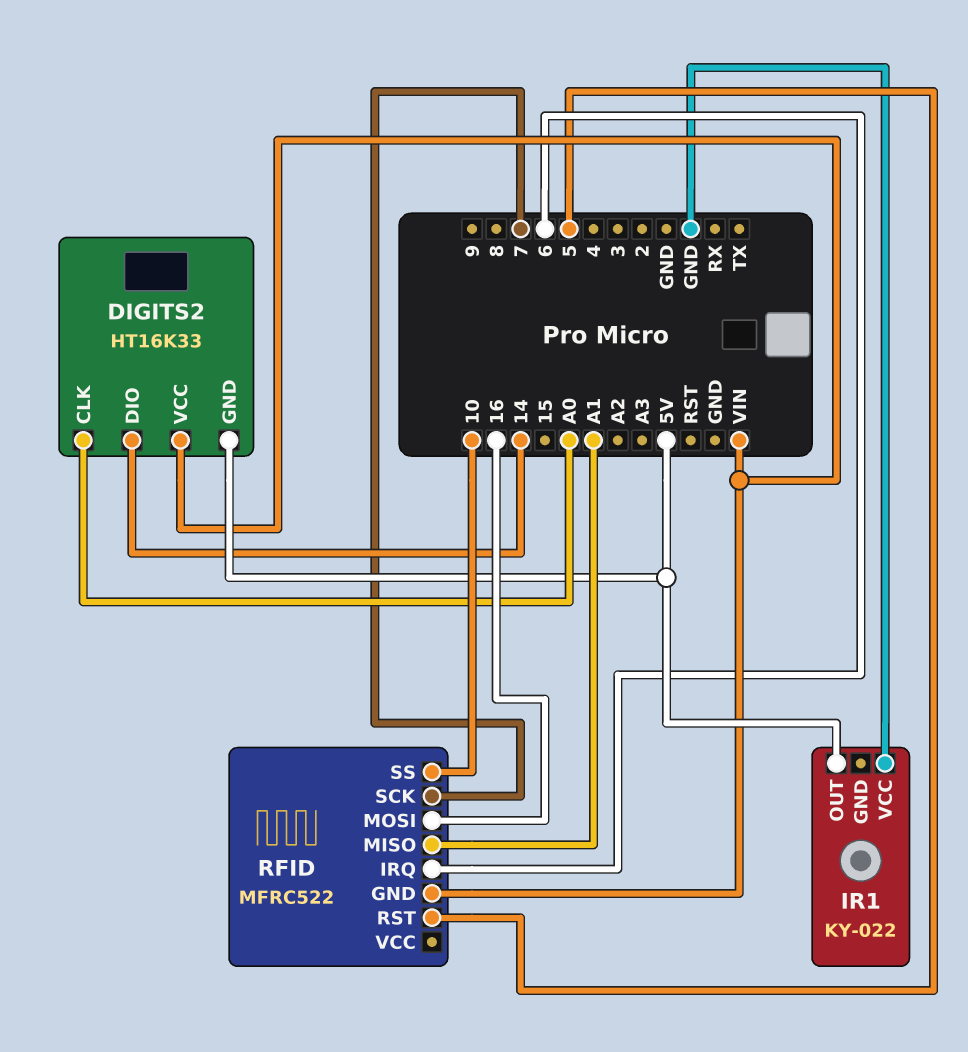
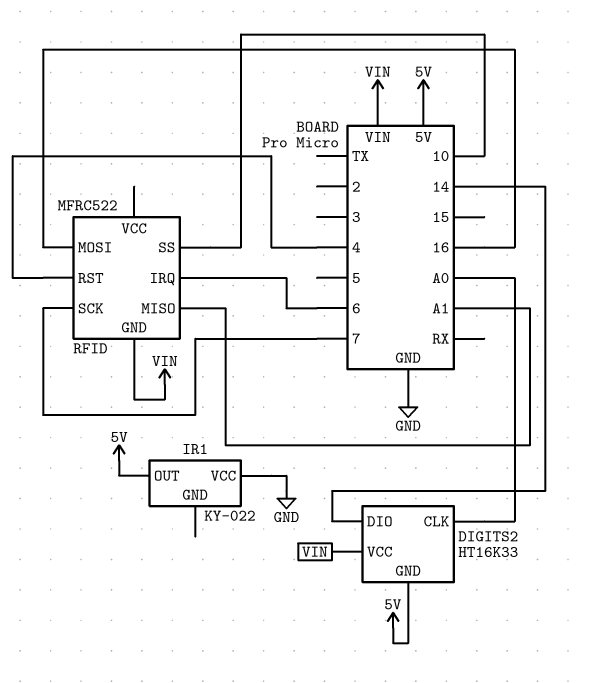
RFID pin RST: 5 -> 4

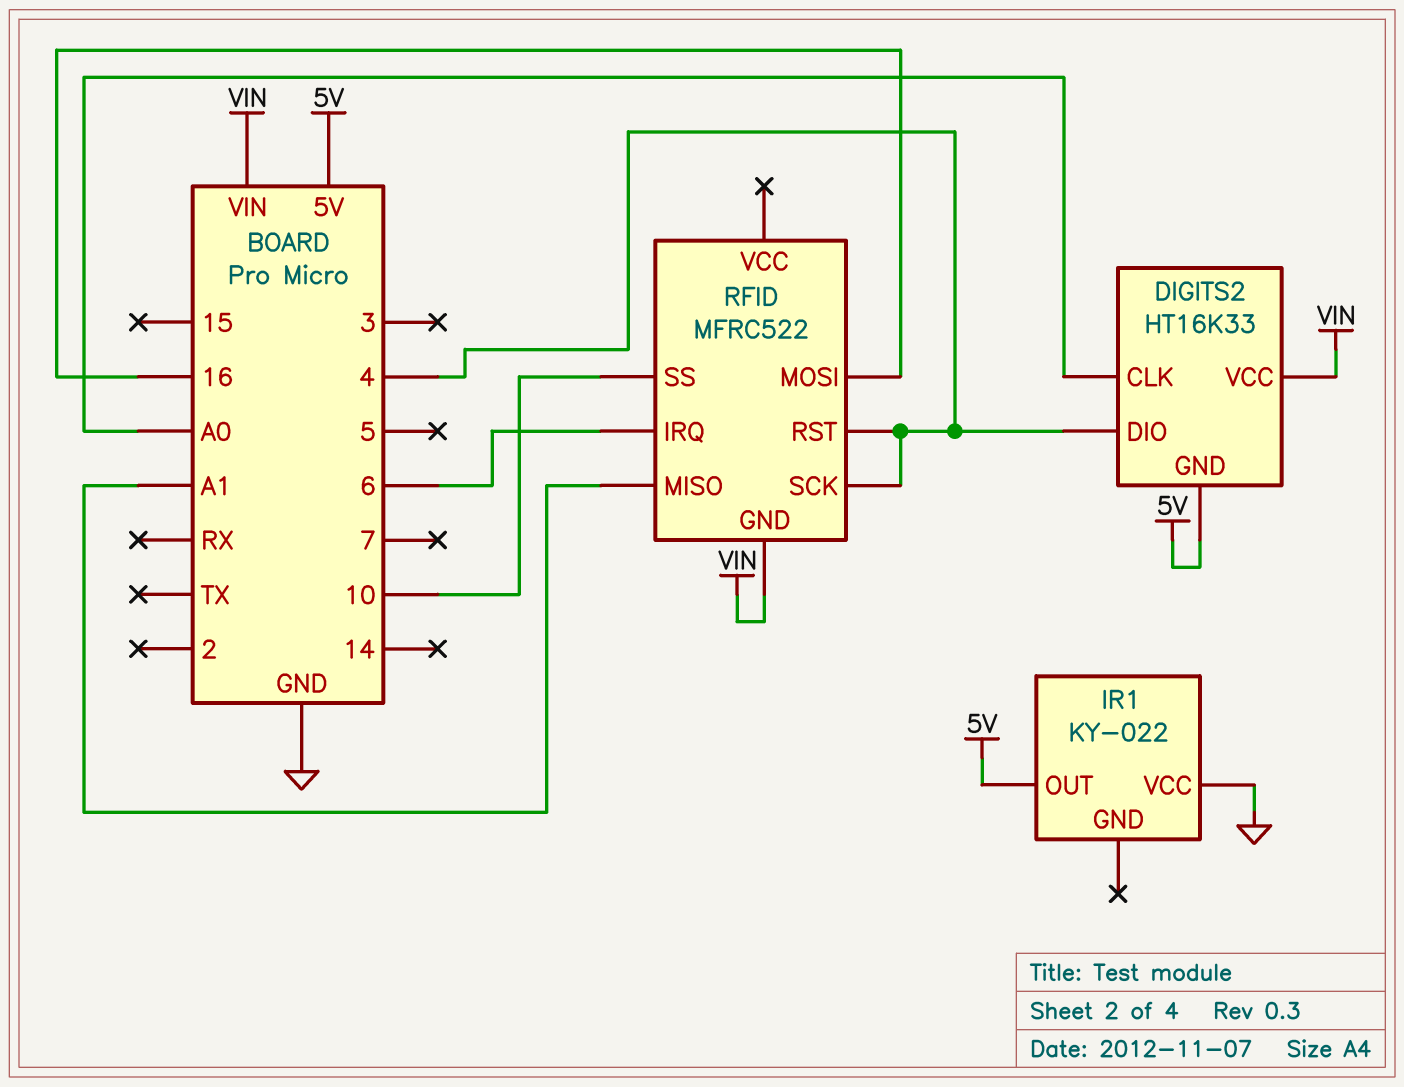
DIGITS2 pin DIO: 14 -> 4
RFID pin SCK: 7 -> 4

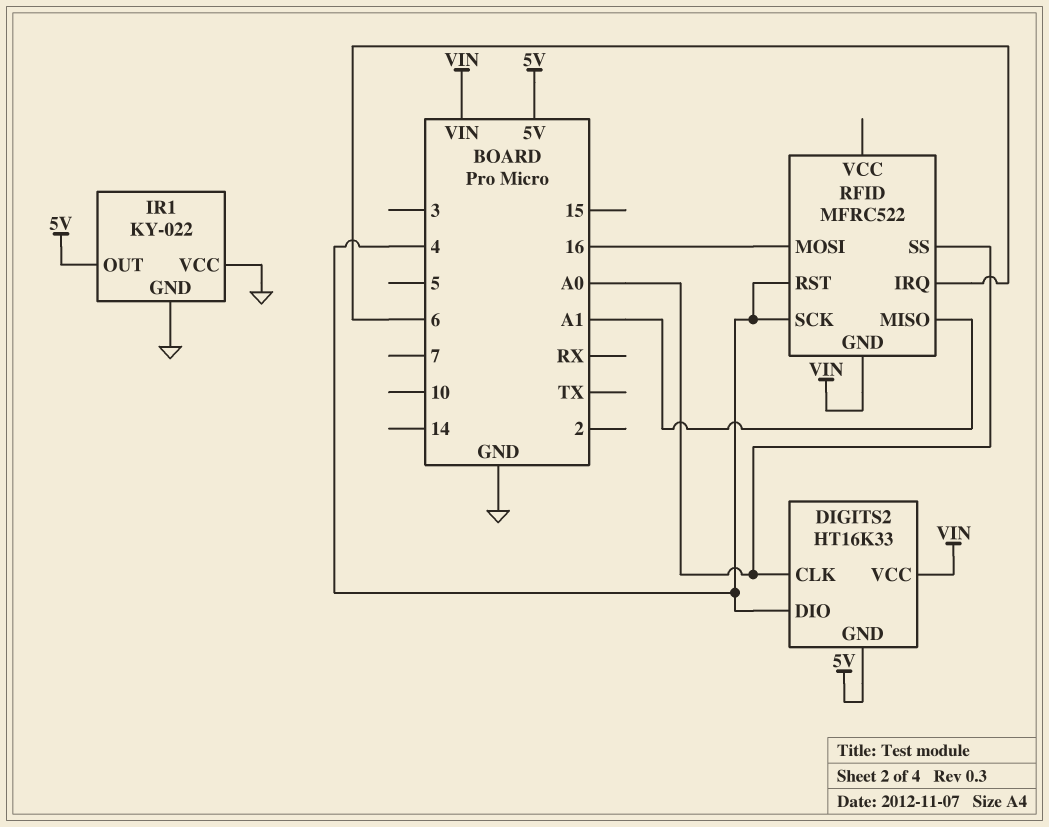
IR1 pin GND: none -> GND
RFID pin SS: 10 -> A0

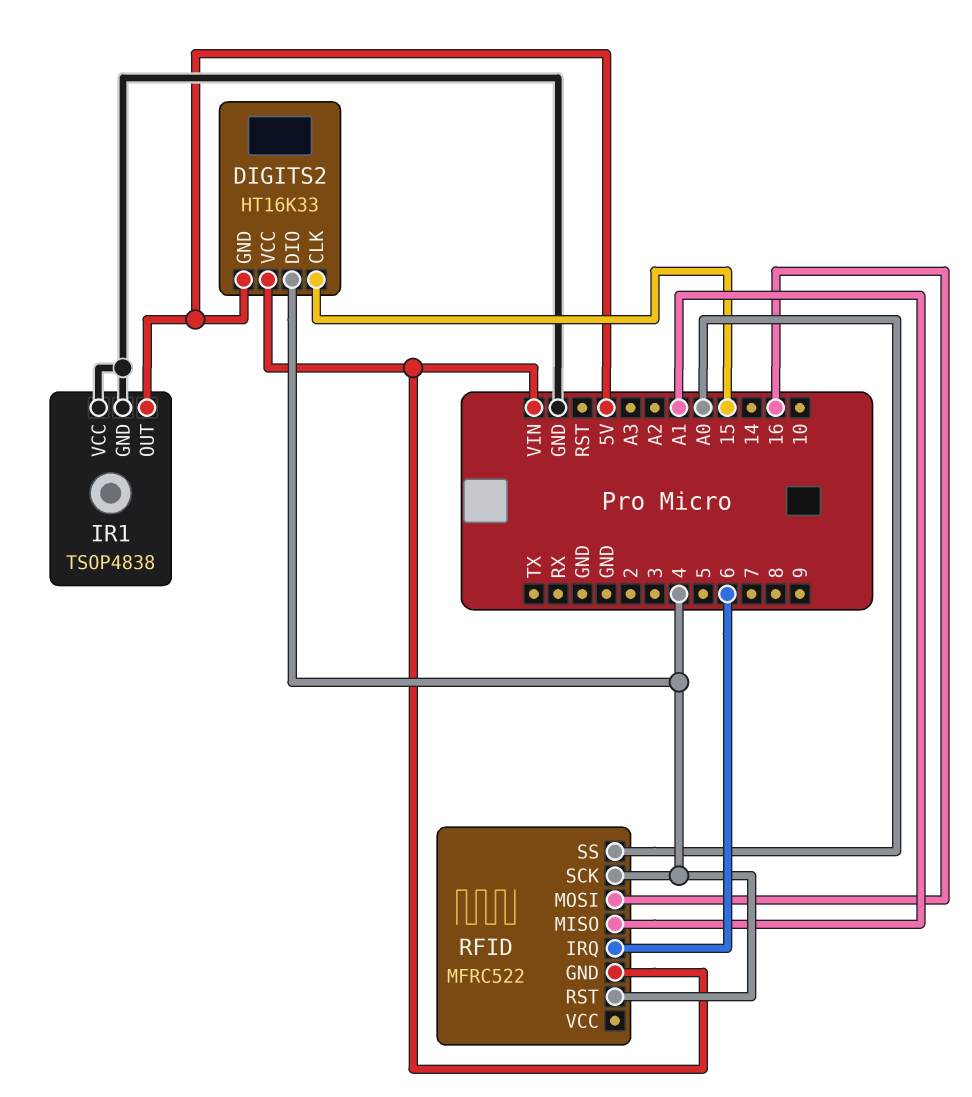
DIGITS2 pin CLK: A0 -> 15
IR1: KY-022 -> TSOP4838

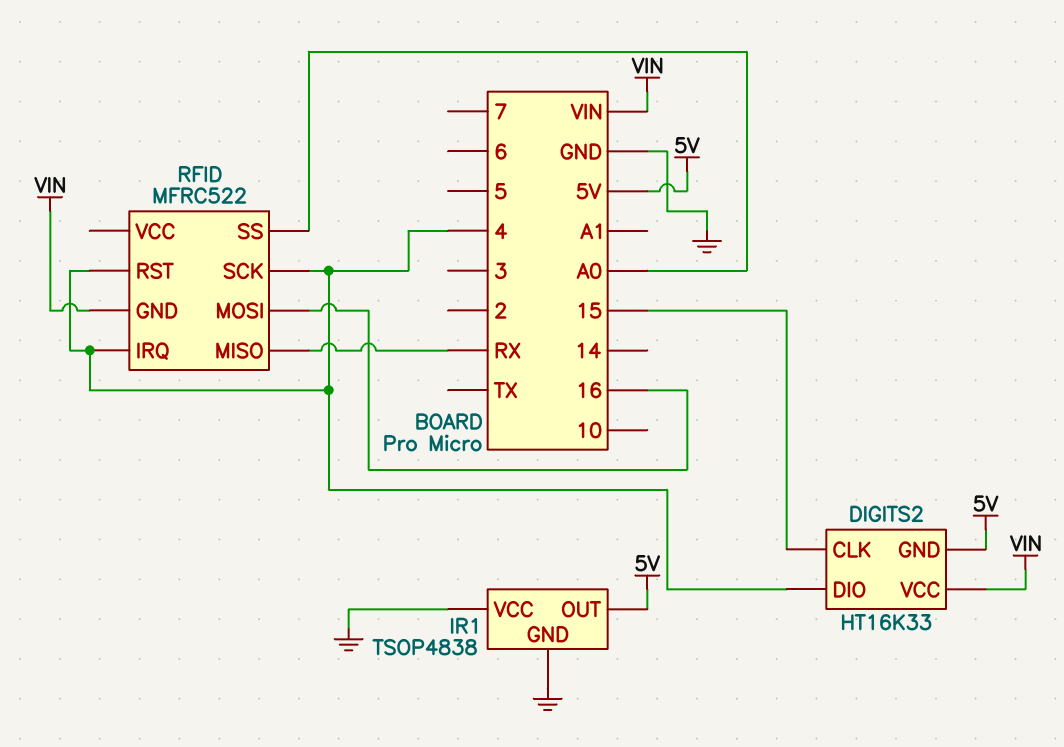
RFID pin IRQ: 6 -> 4
RFID pin MISO: A1 -> RX

